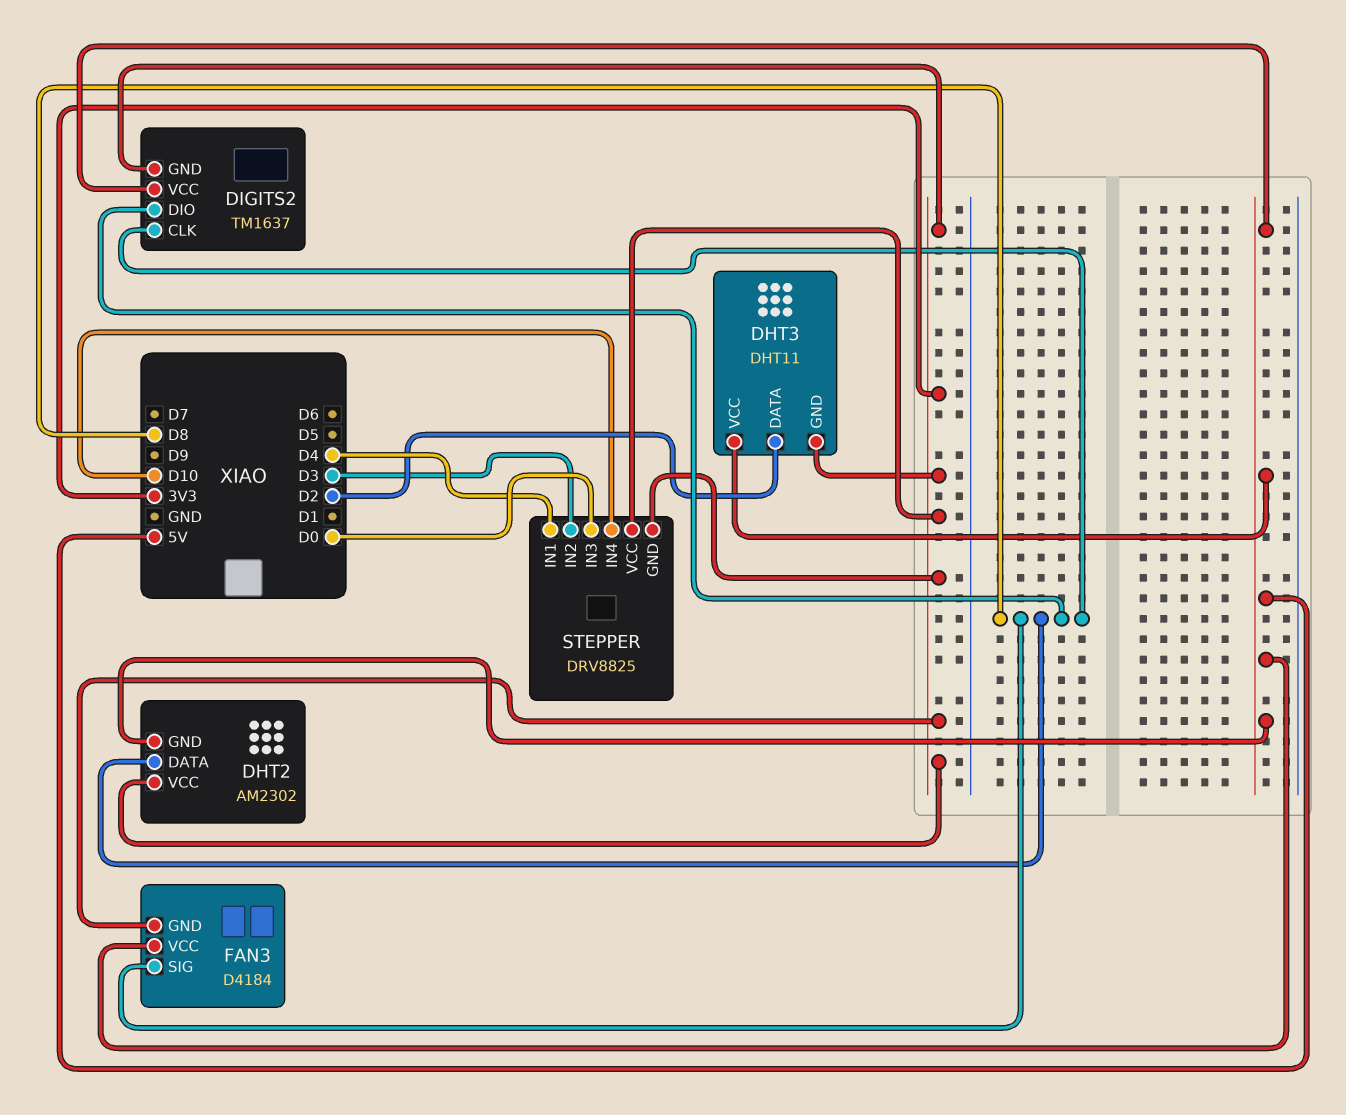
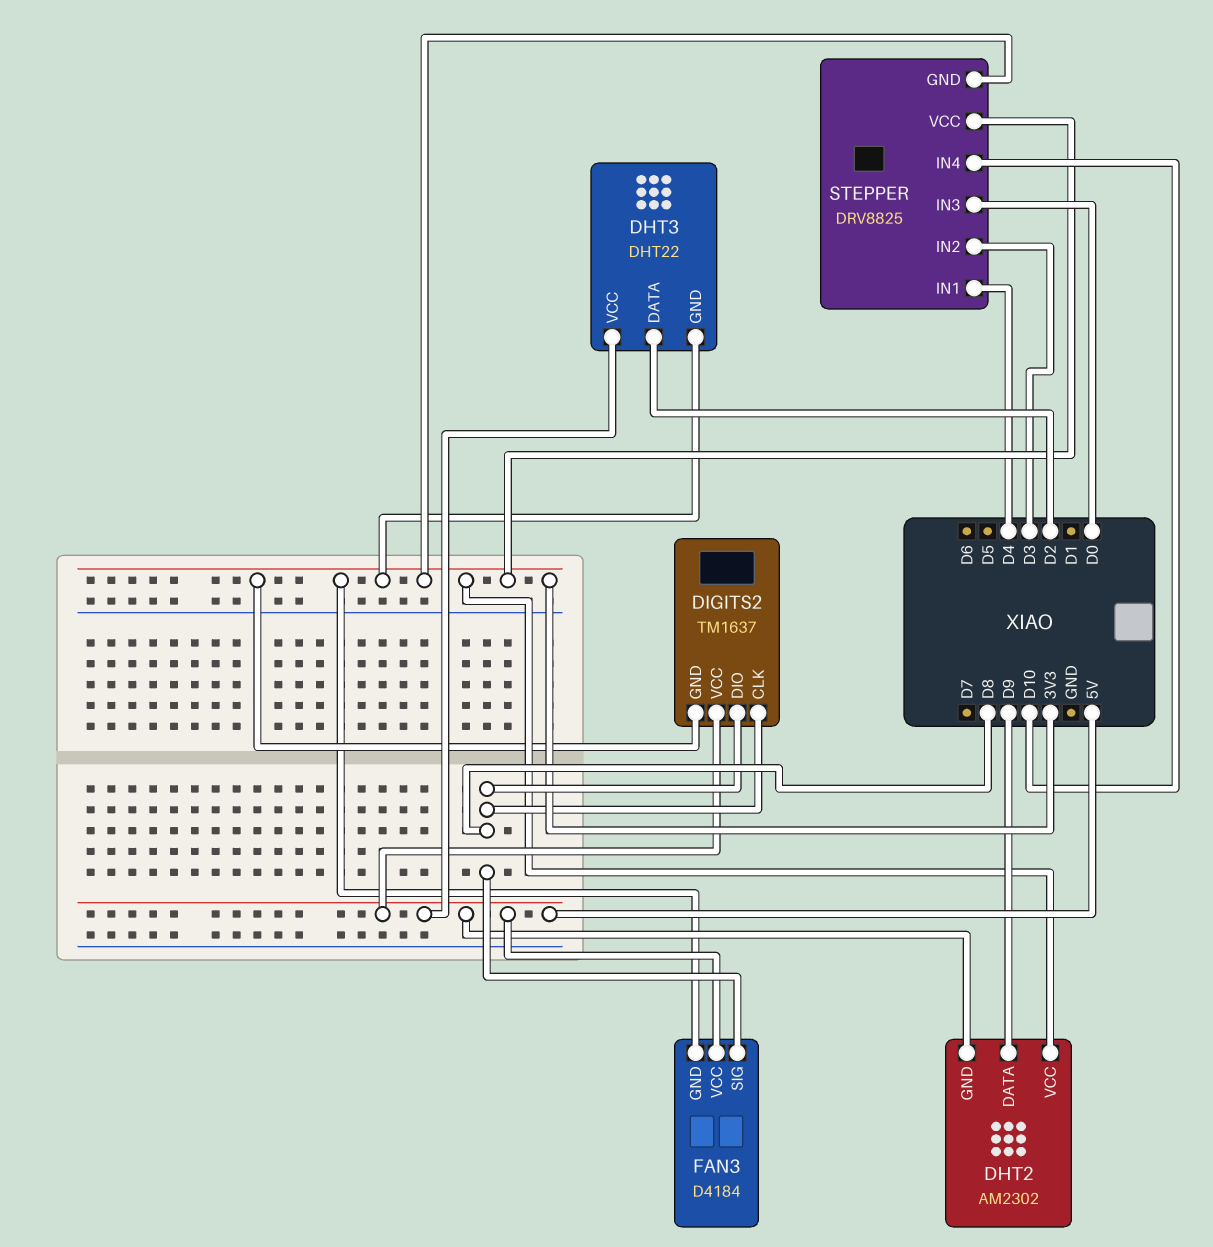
DHT2 pin DATA: D8 -> D9
DHT3: DHT11 -> DHT22

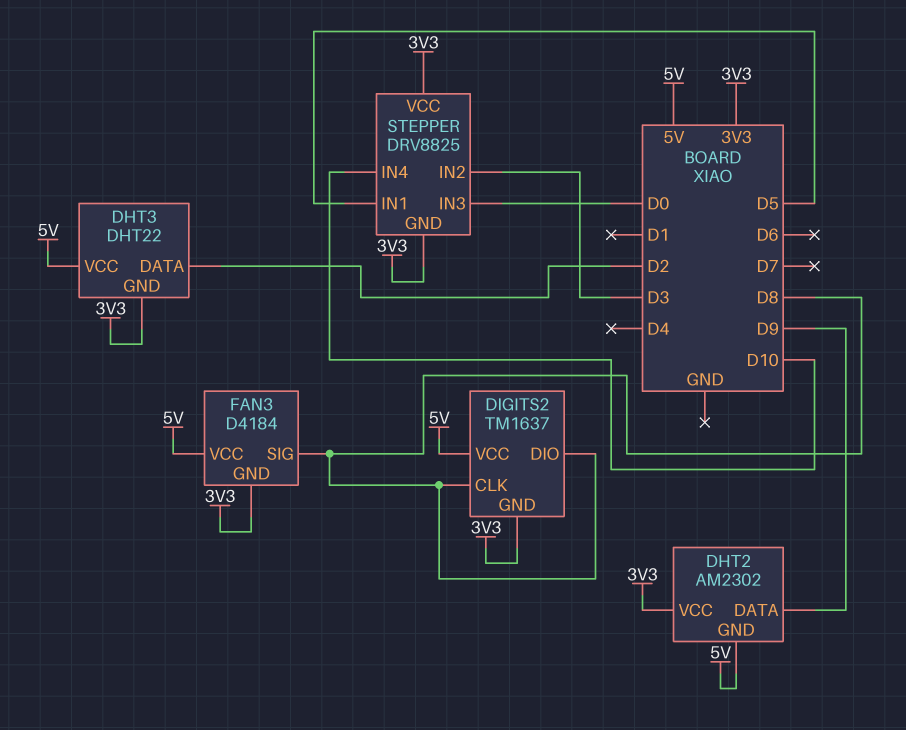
STEPPER pin IN1: D4 -> D5

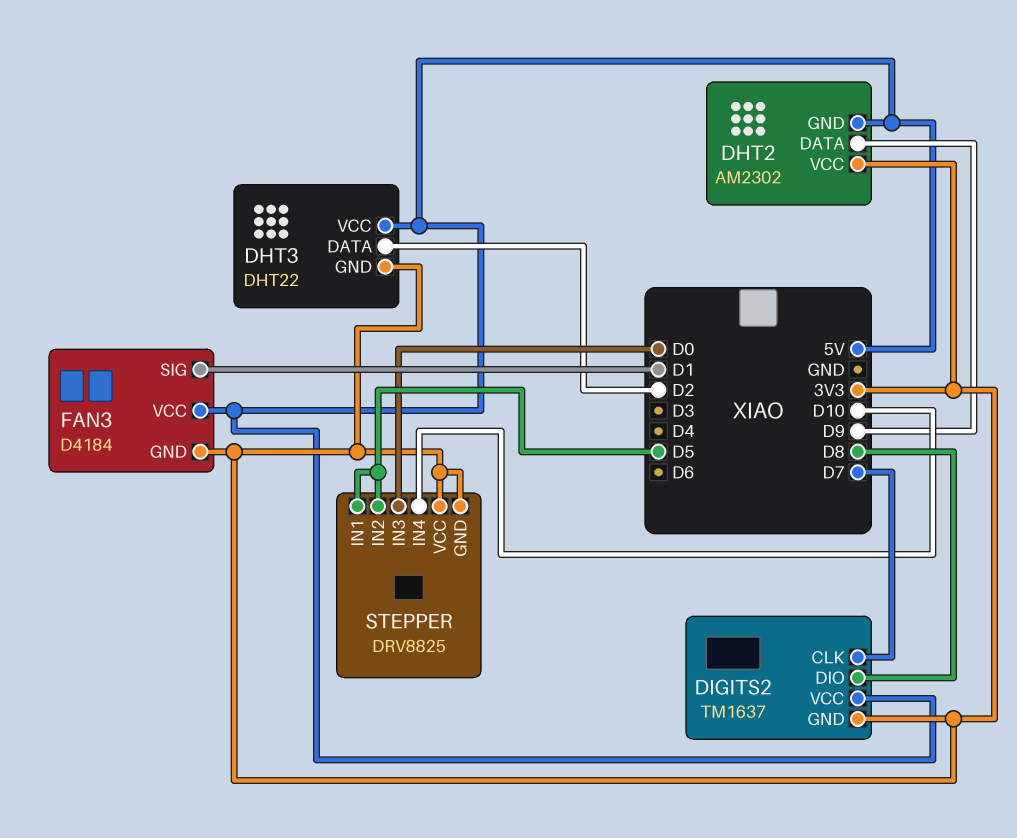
DIGITS2 pin CLK: D8 -> D7
FAN3 pin SIG: D8 -> D1
STEPPER pin IN2: D3 -> D5

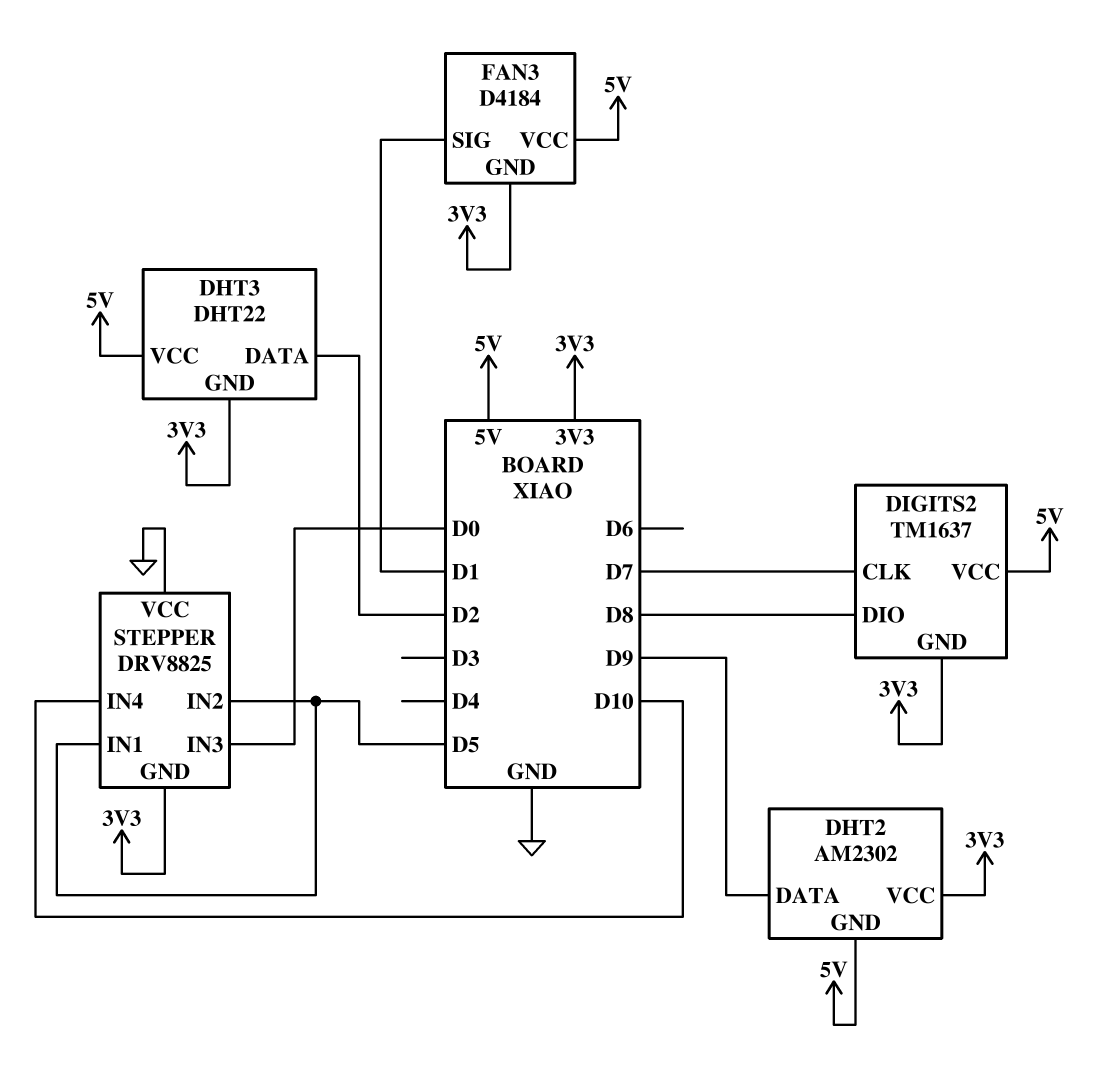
STEPPER pin VCC: 3V3 -> GND

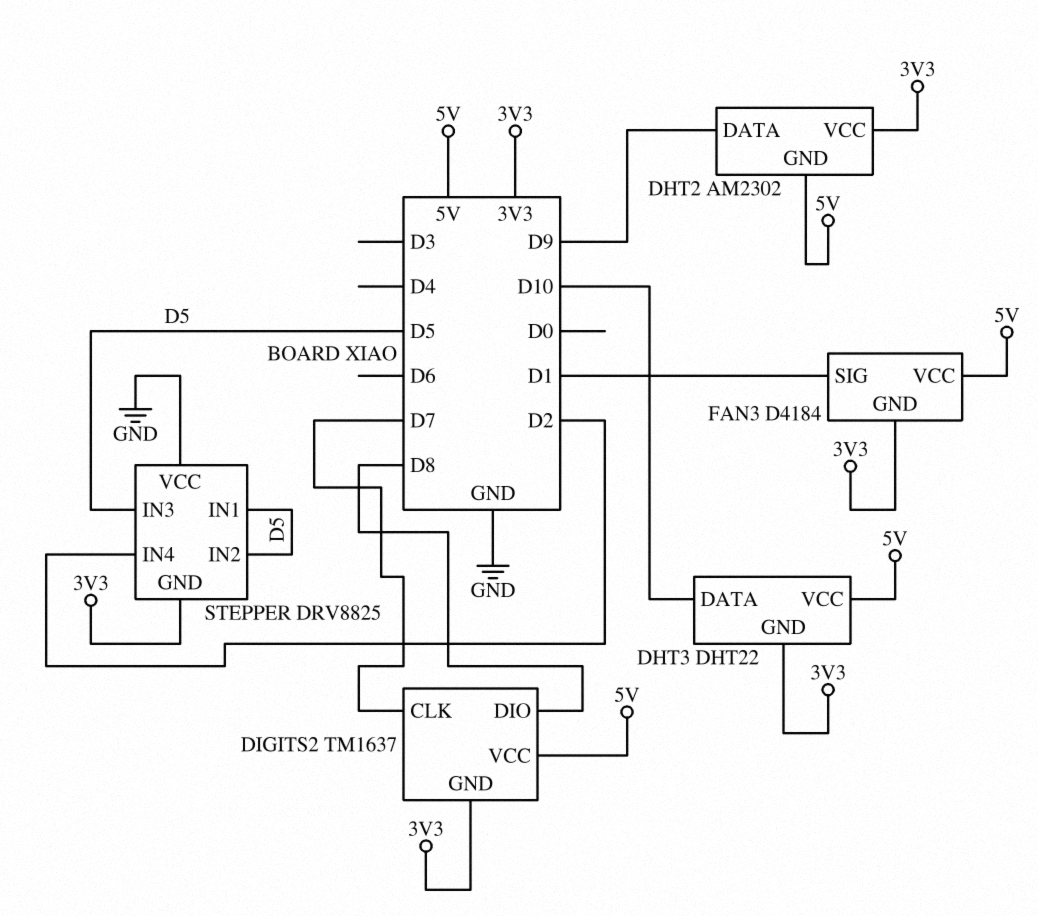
DHT3 pin DATA: D2 -> D10
STEPPER pin IN3: D0 -> D5
STEPPER pin IN4: D10 -> D2

